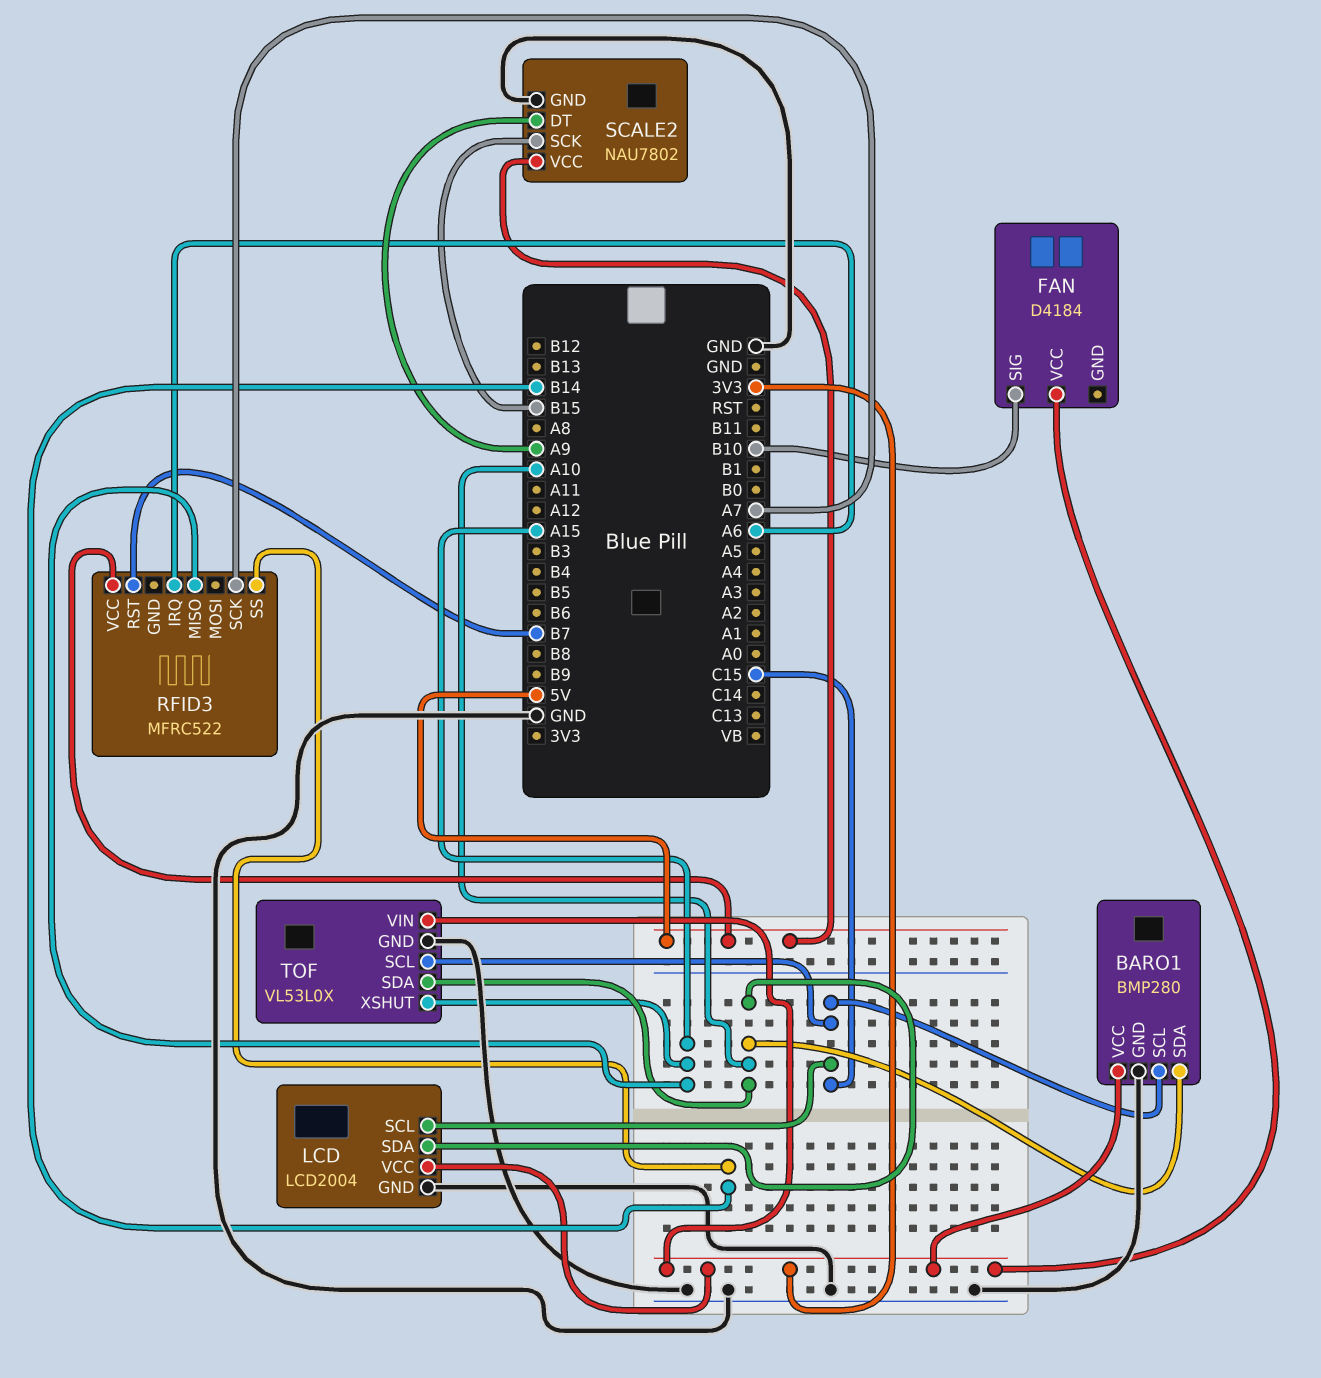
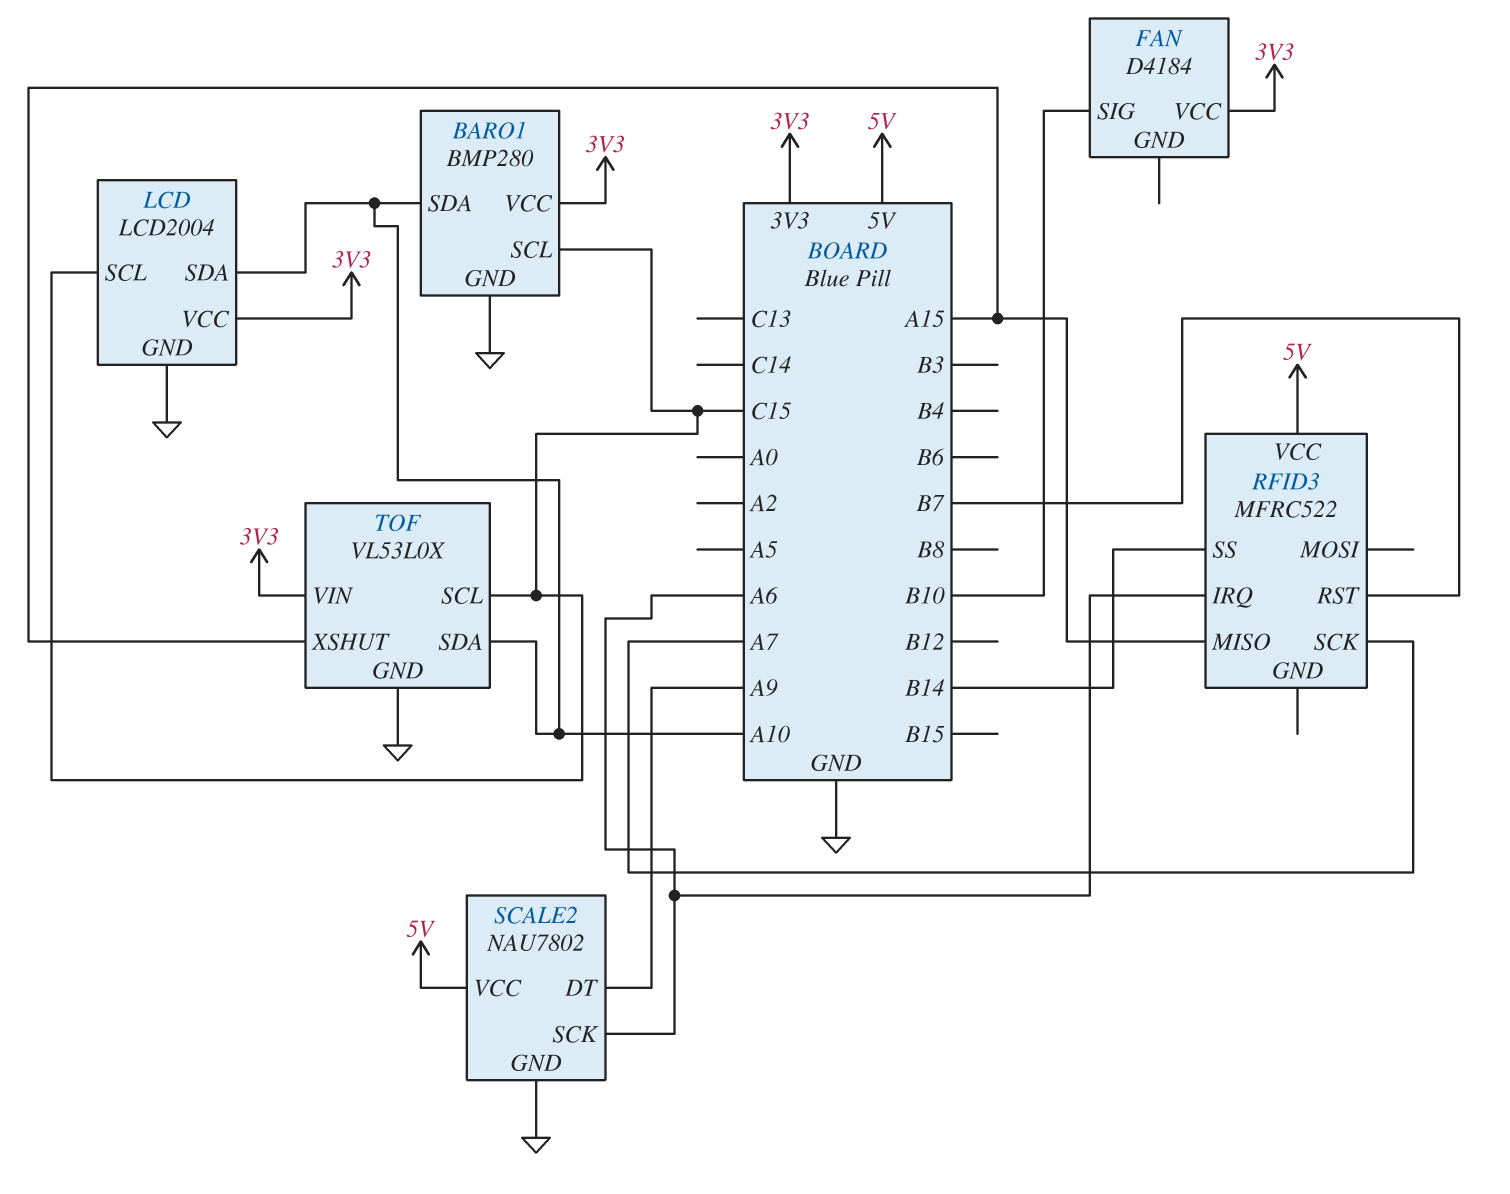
SCALE2 pin SCK: B15 -> A6

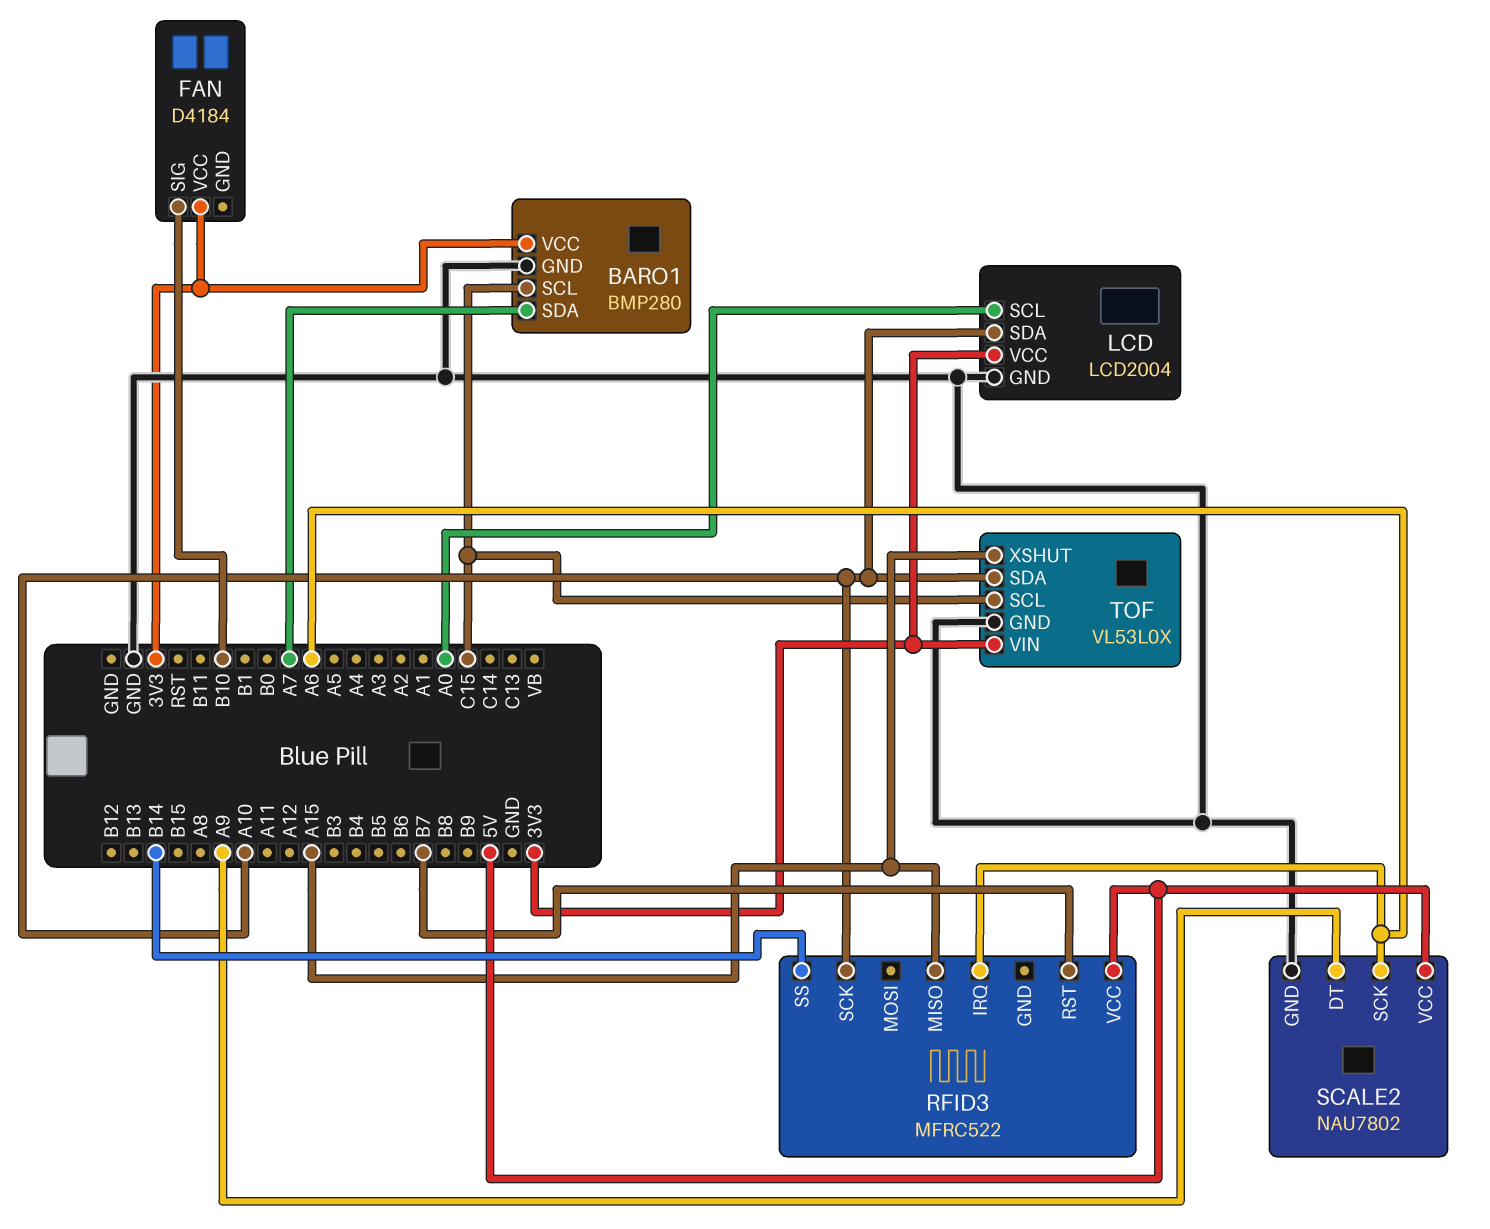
BARO1 pin SDA: A10 -> A7
LCD pin SCL: C15 -> A0
RFID3 pin SCK: A7 -> A10

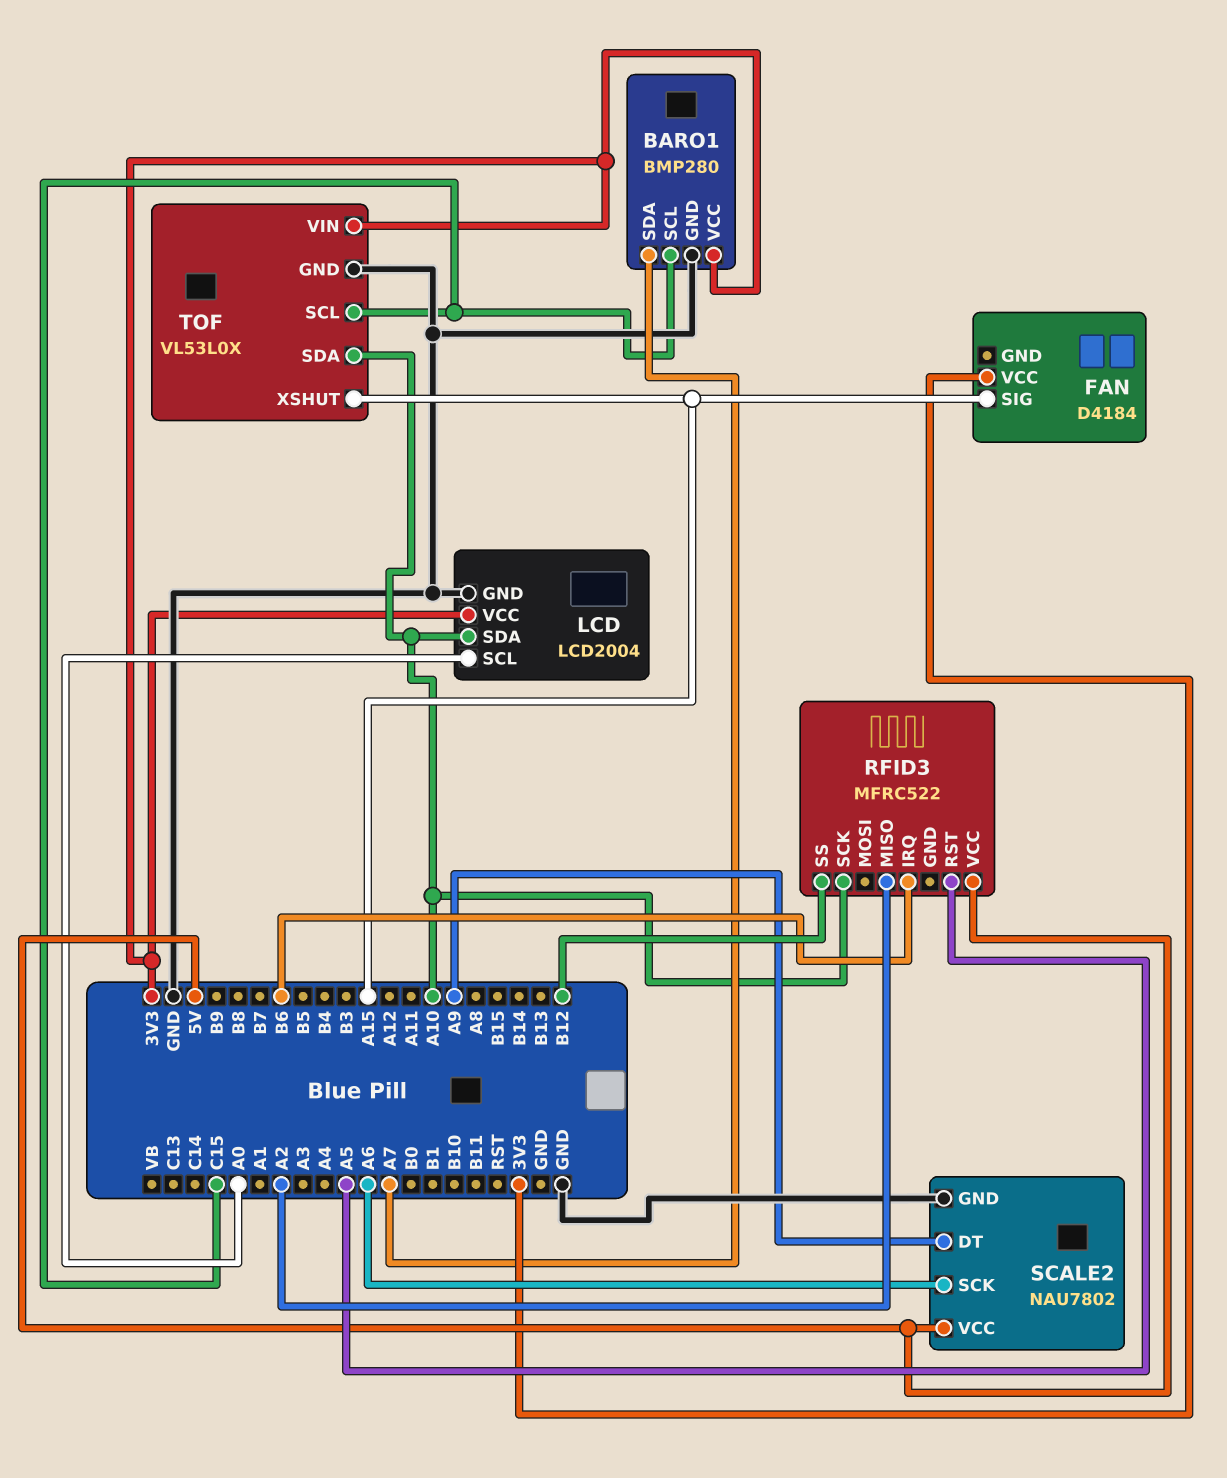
FAN pin SIG: B10 -> A15
RFID3 pin IRQ: A6 -> B6
RFID3 pin MISO: A15 -> A2
RFID3 pin RST: B7 -> A5
RFID3 pin SS: B14 -> B12

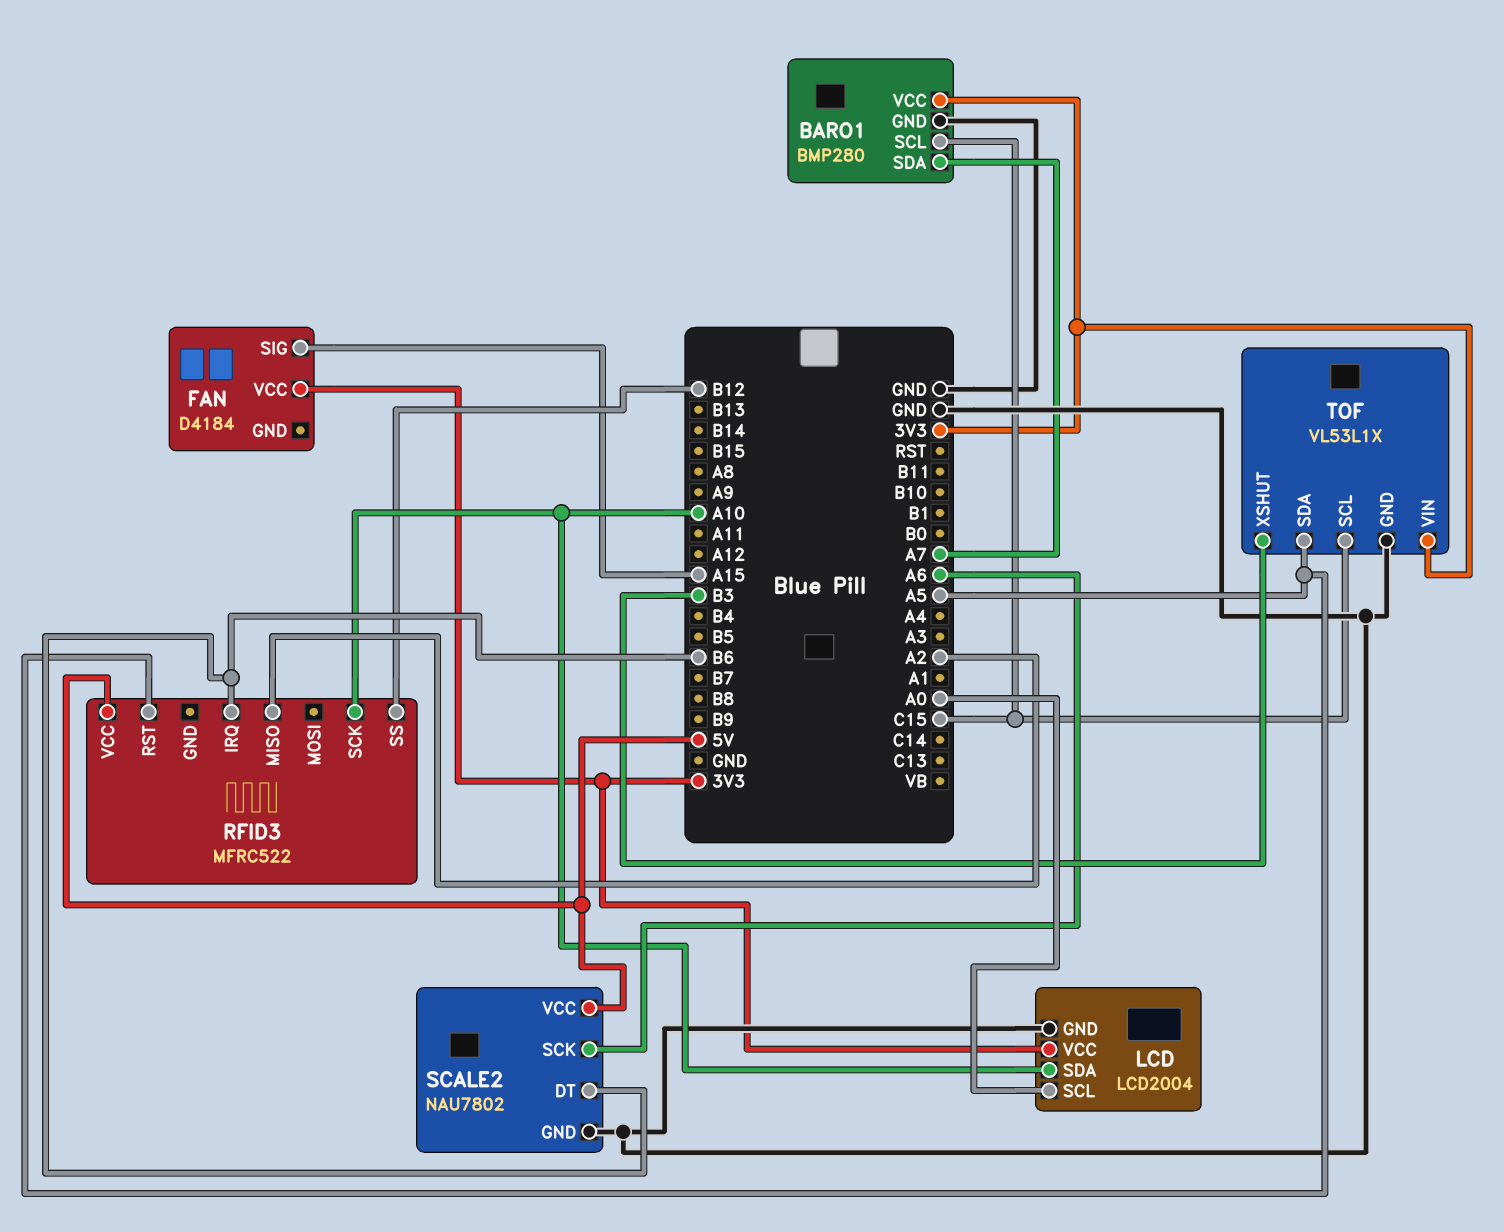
SCALE2 pin DT: A9 -> B6
TOF: VL53L0X -> VL53L1X
TOF pin SDA: A10 -> A5
TOF pin XSHUT: A15 -> B3

